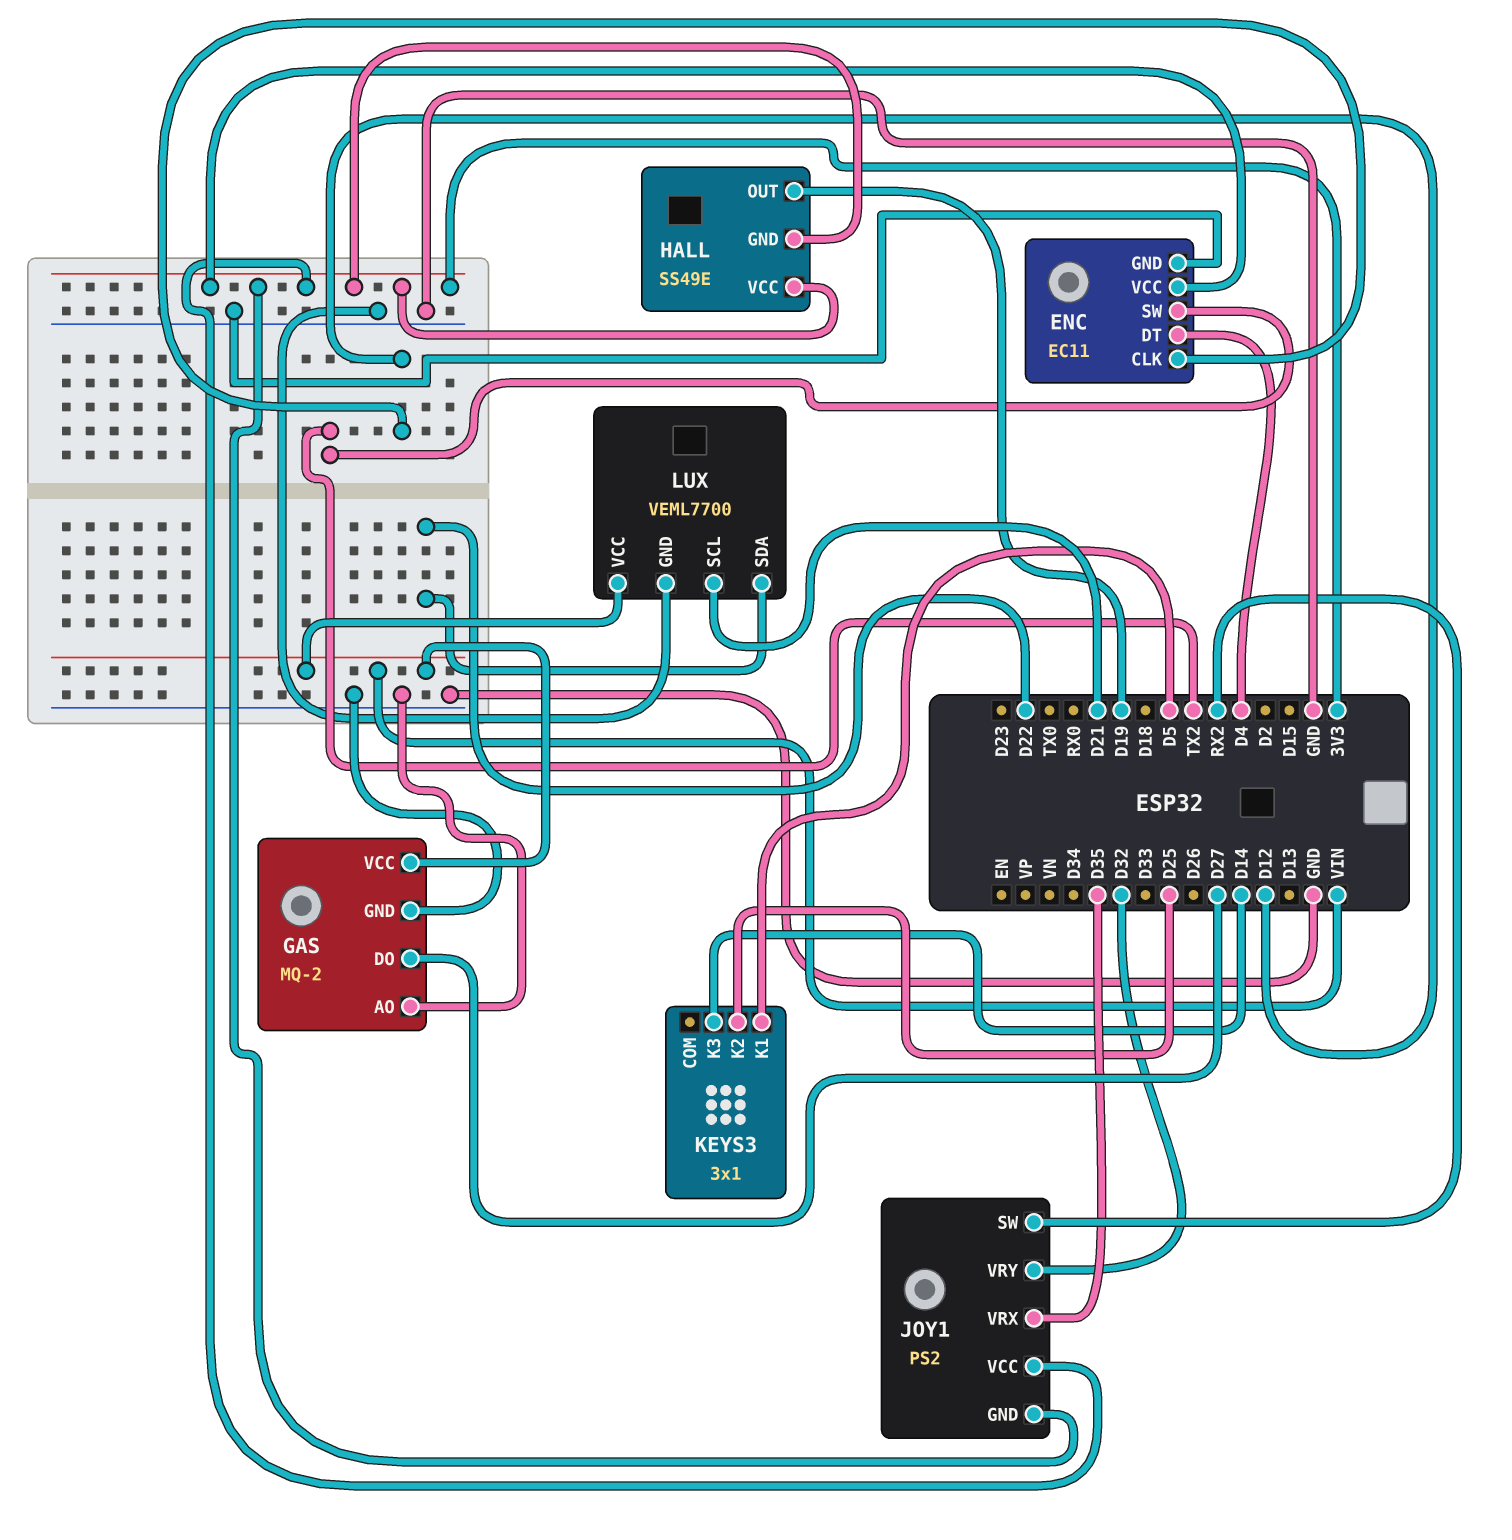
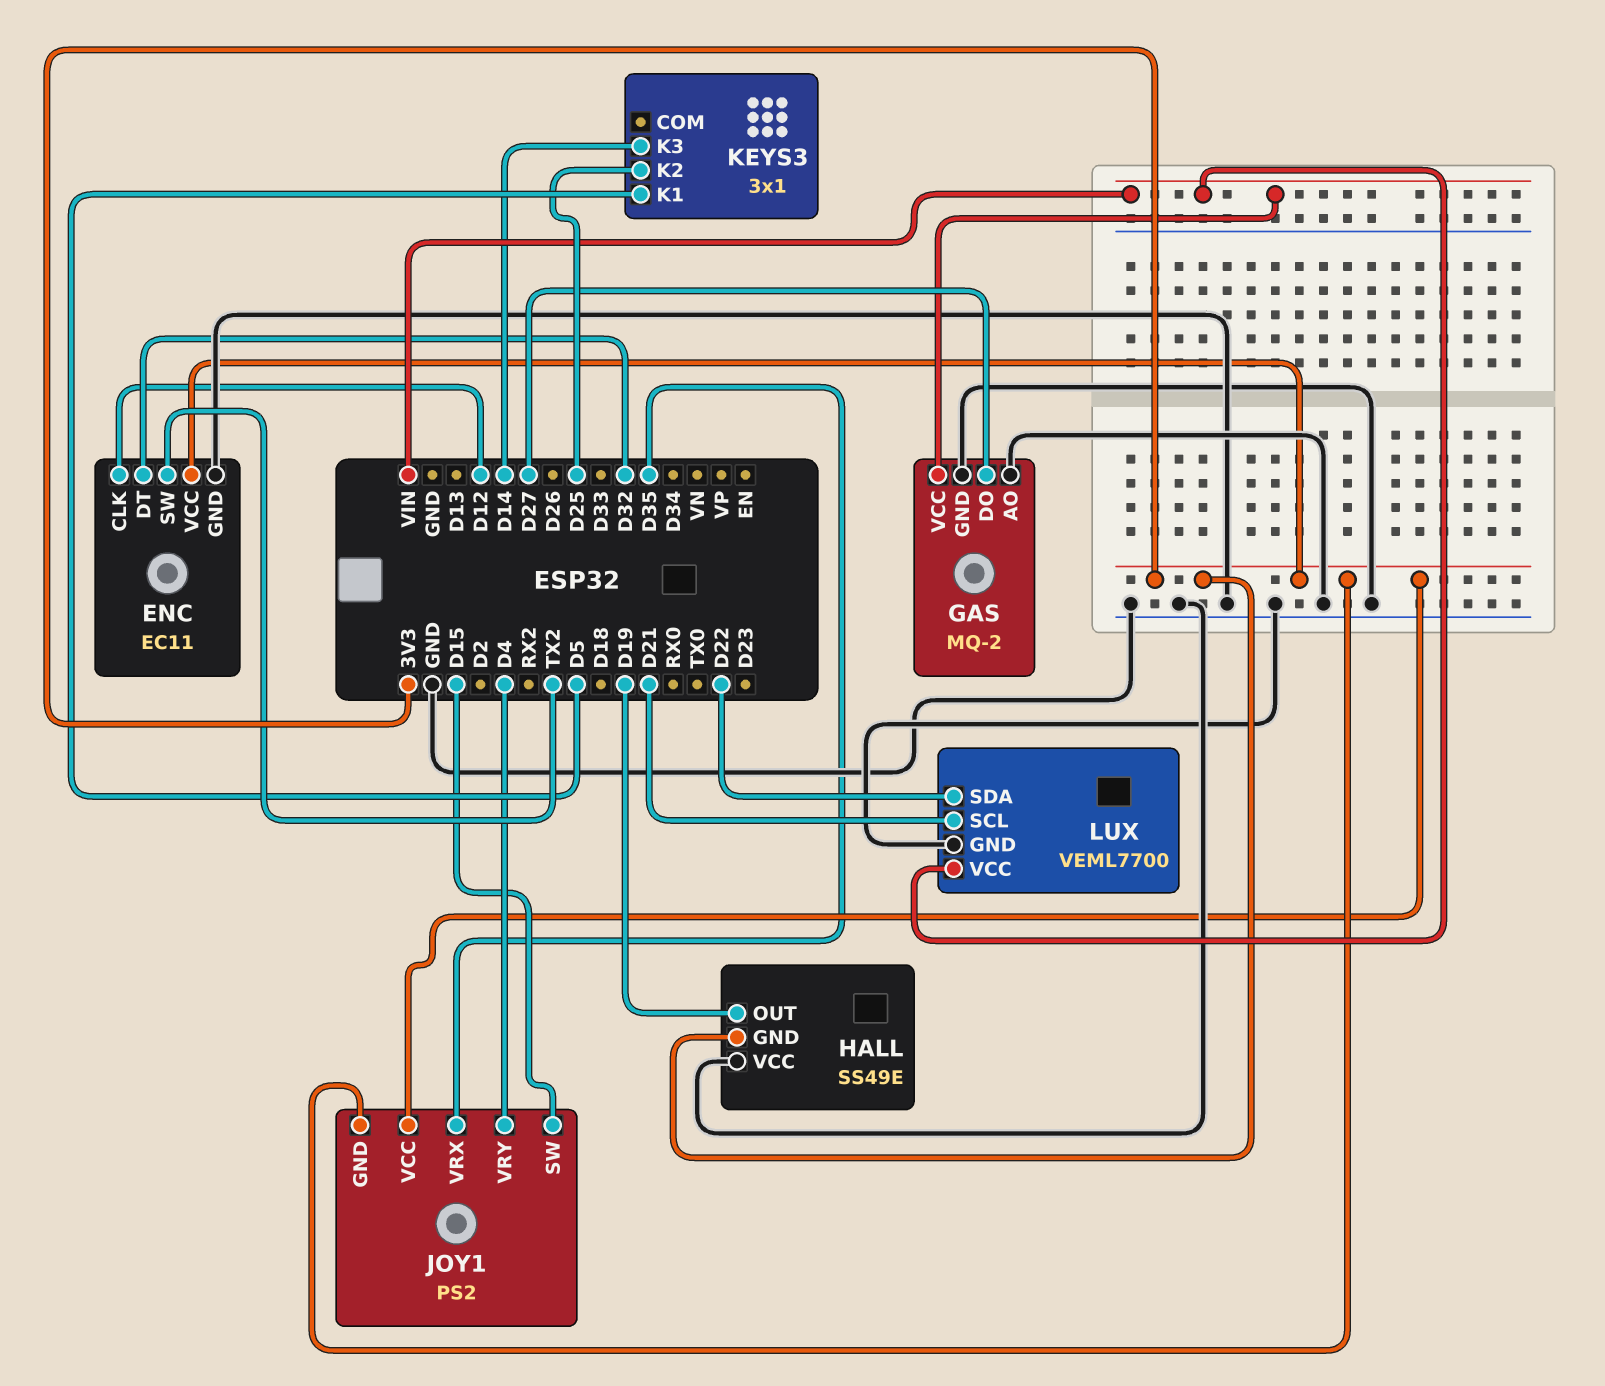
ENC pin DT: D4 -> D32
HALL pin VCC: 3V3 -> GND
JOY1 pin SW: RX2 -> D15
JOY1 pin VRY: D32 -> D4

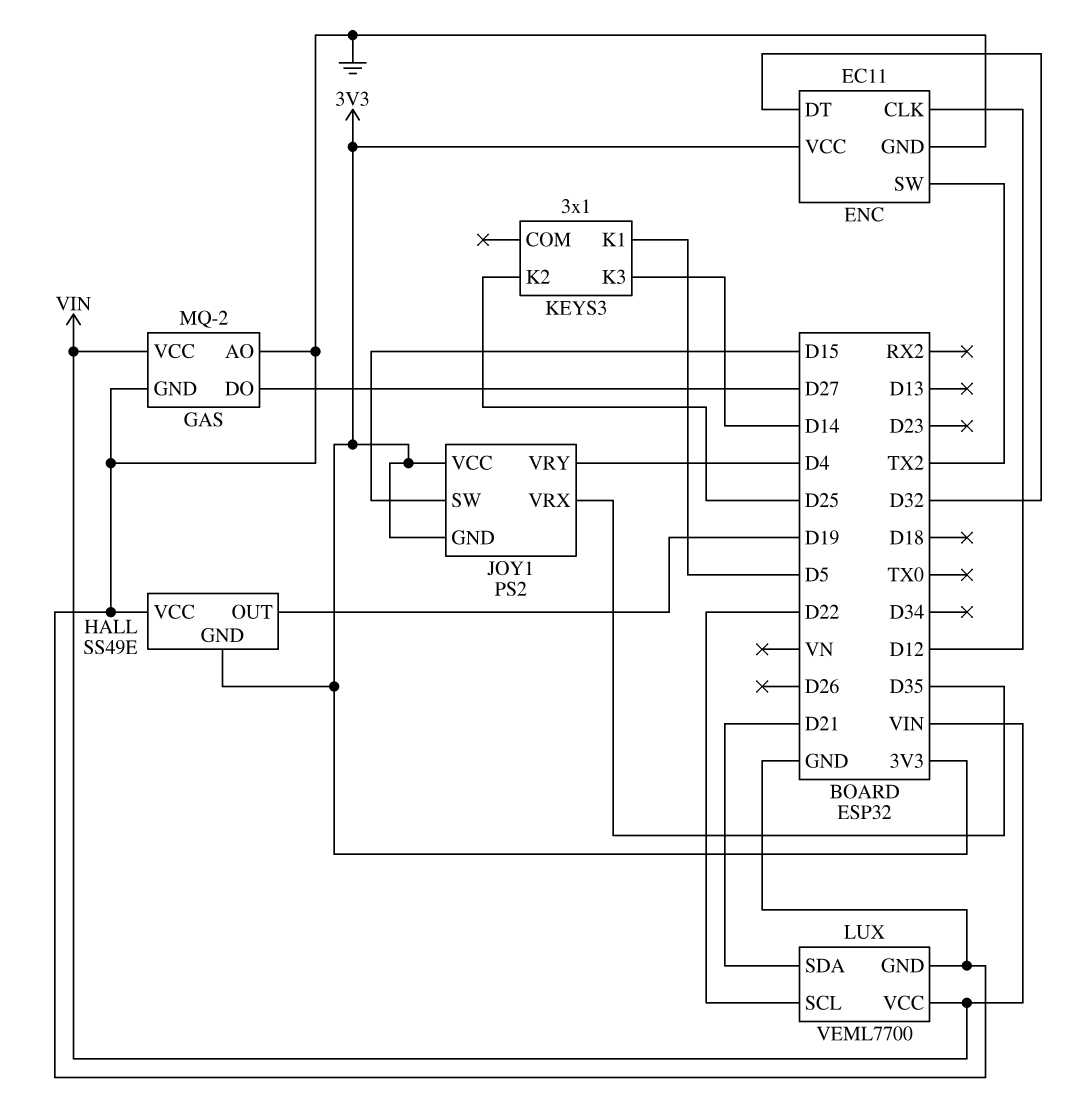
LUX pin SCL: D21 -> D22
LUX pin SDA: D22 -> D21

